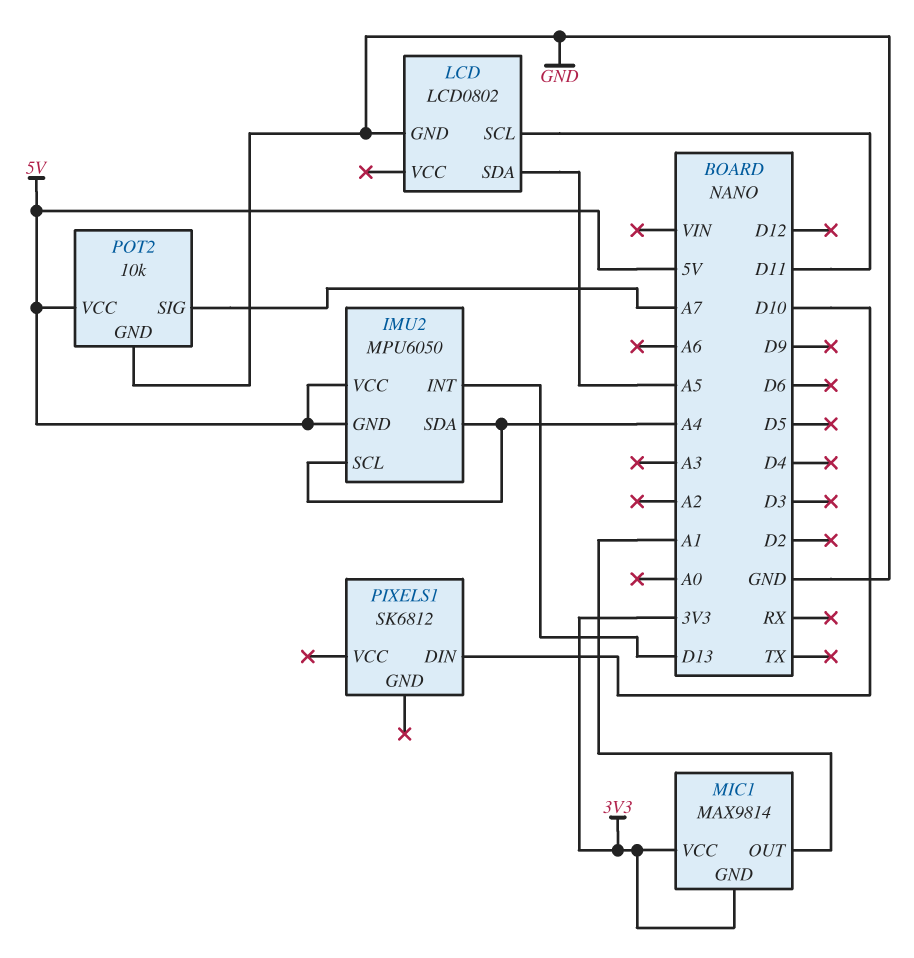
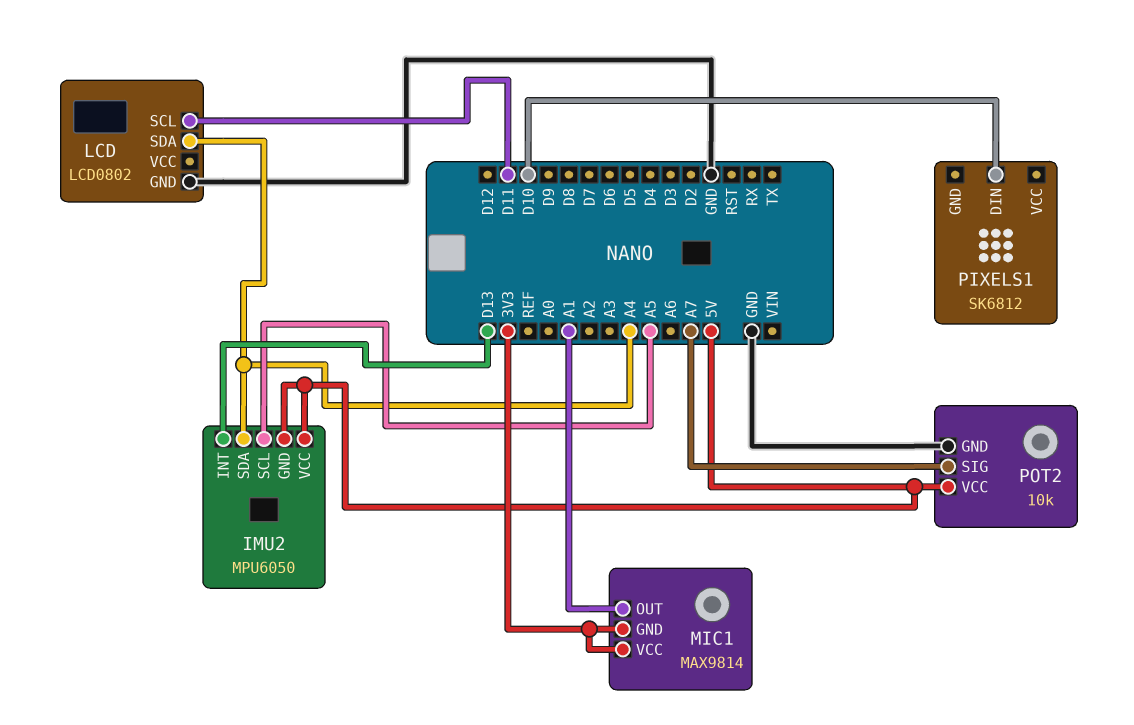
IMU2 pin SCL: A4 -> A5
LCD pin SDA: A5 -> A4

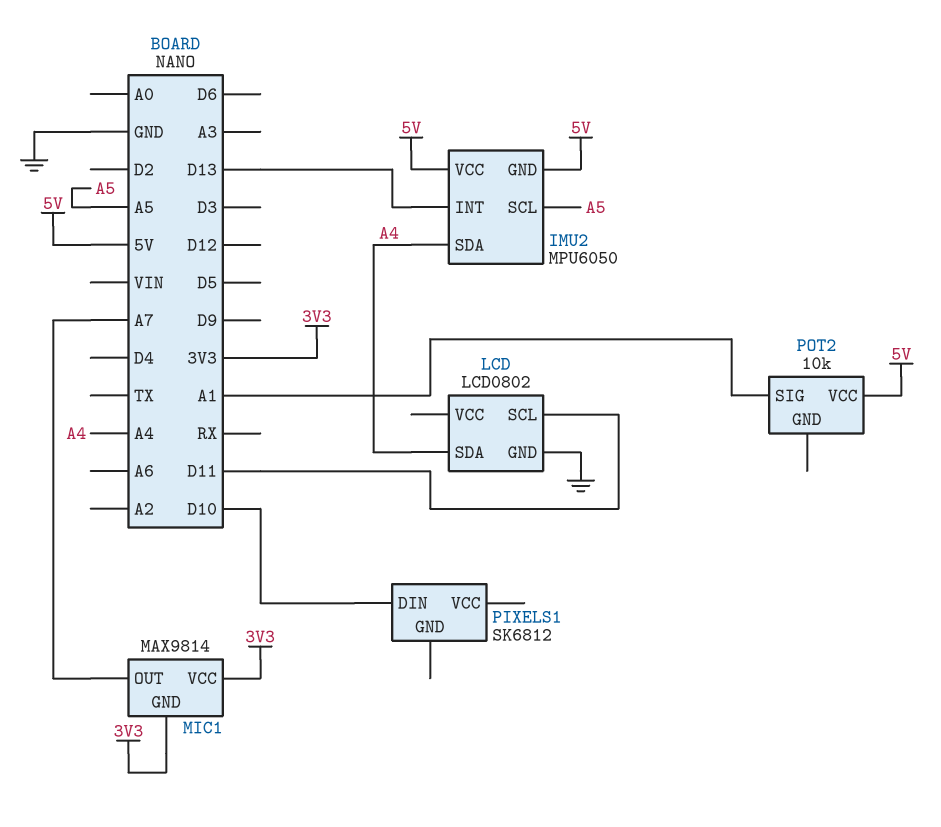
MIC1 pin OUT: A1 -> A7
POT2 pin GND: GND -> none
POT2 pin SIG: A7 -> A1

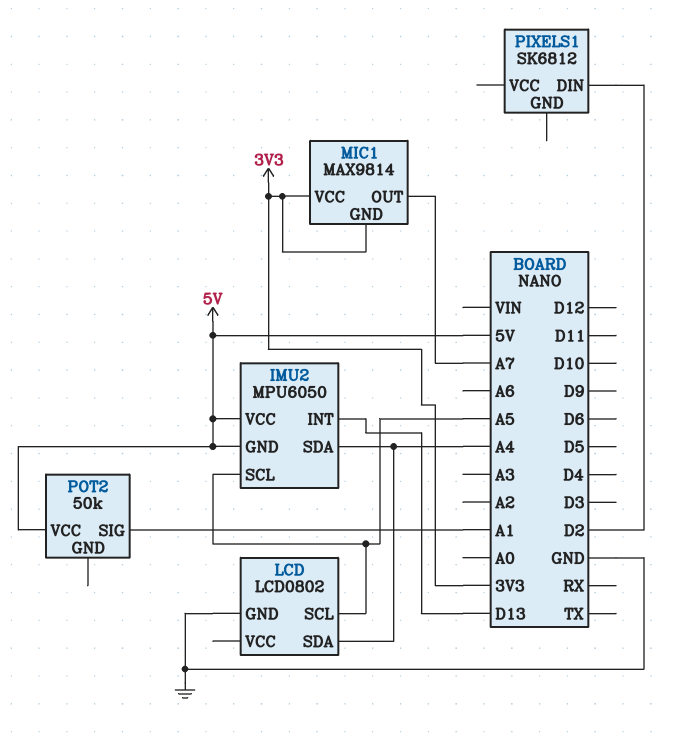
LCD pin SCL: D11 -> A5
PIXELS1 pin DIN: D10 -> D2
POT2: 10k -> 50k

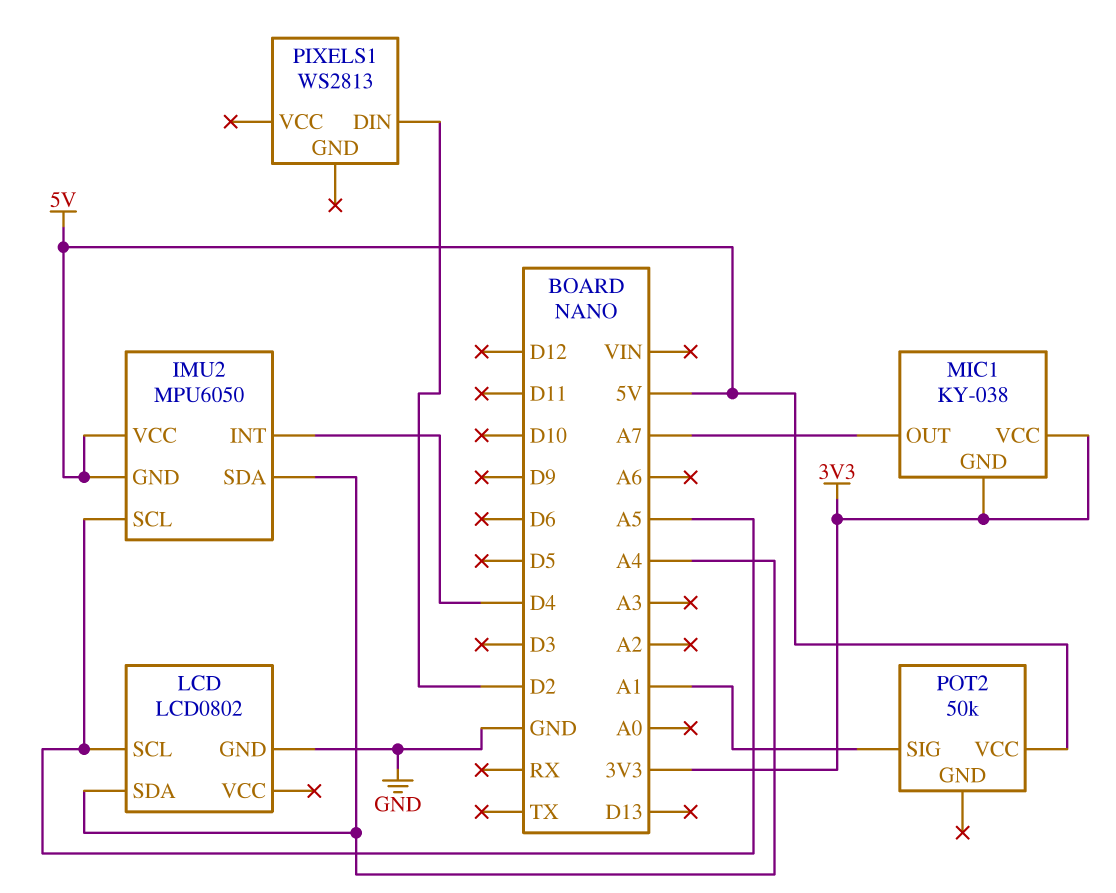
IMU2 pin INT: D13 -> D4
MIC1: MAX9814 -> KY-038
PIXELS1: SK6812 -> WS2813

